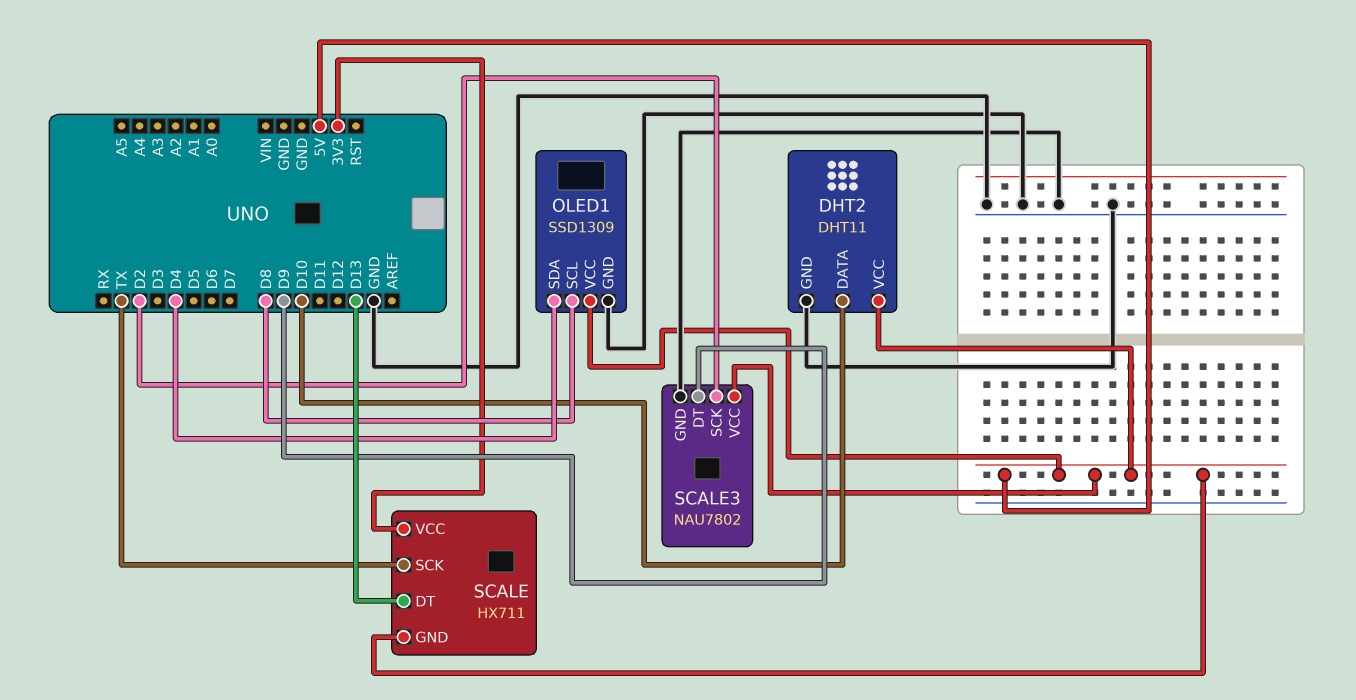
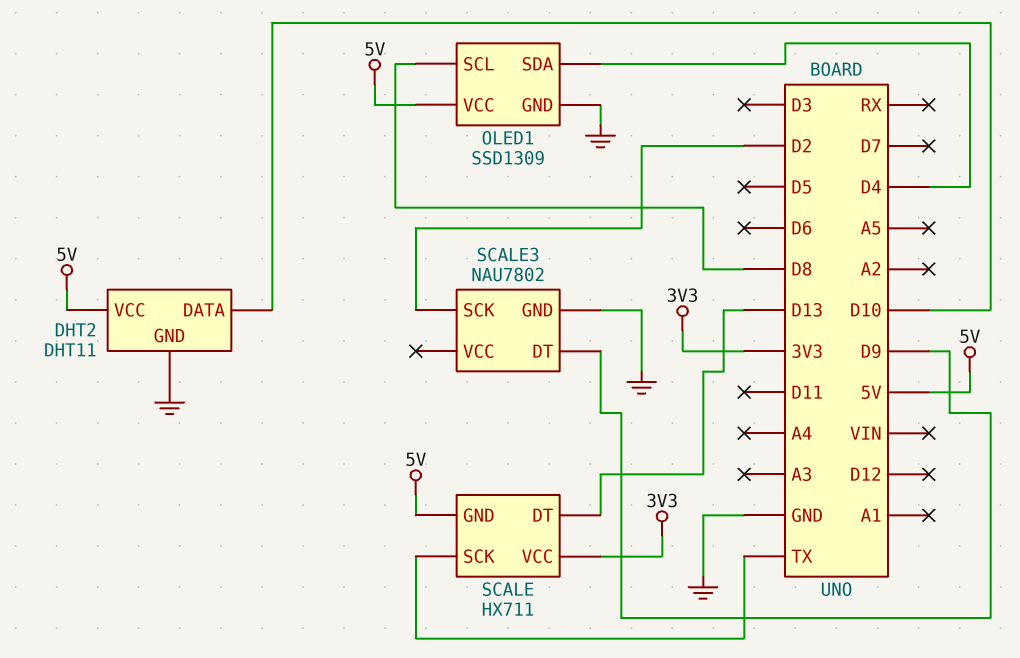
SCALE3 pin VCC: 5V -> none

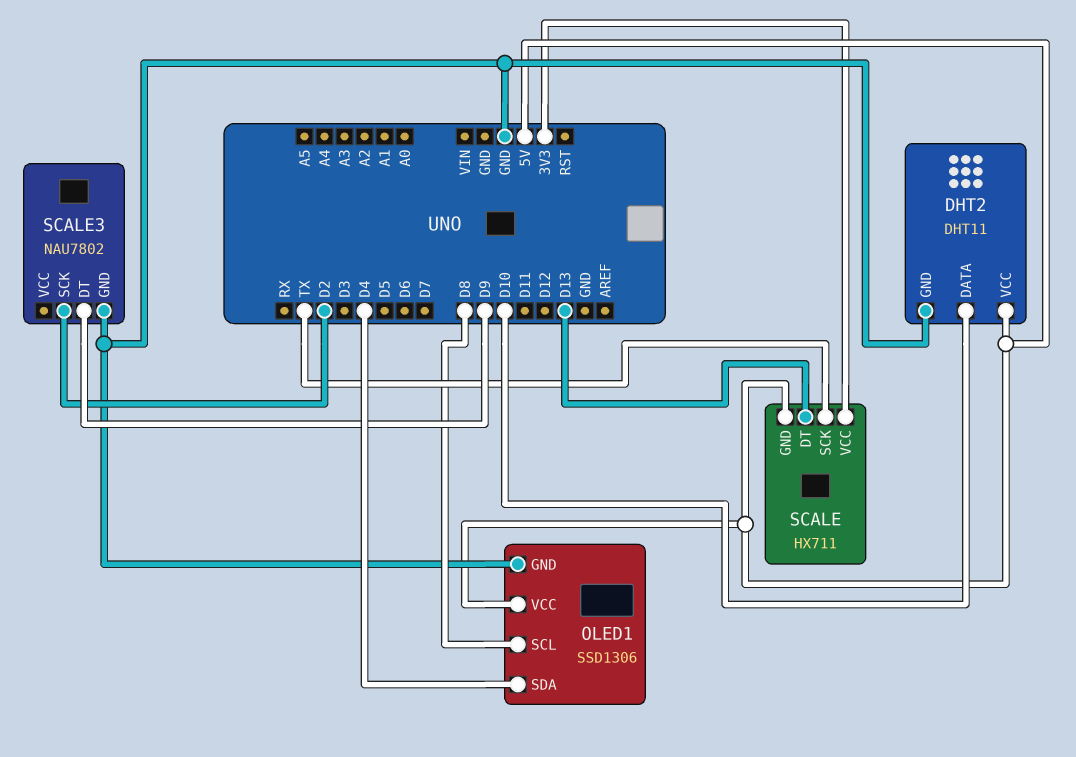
OLED1: SSD1309 -> SSD1306

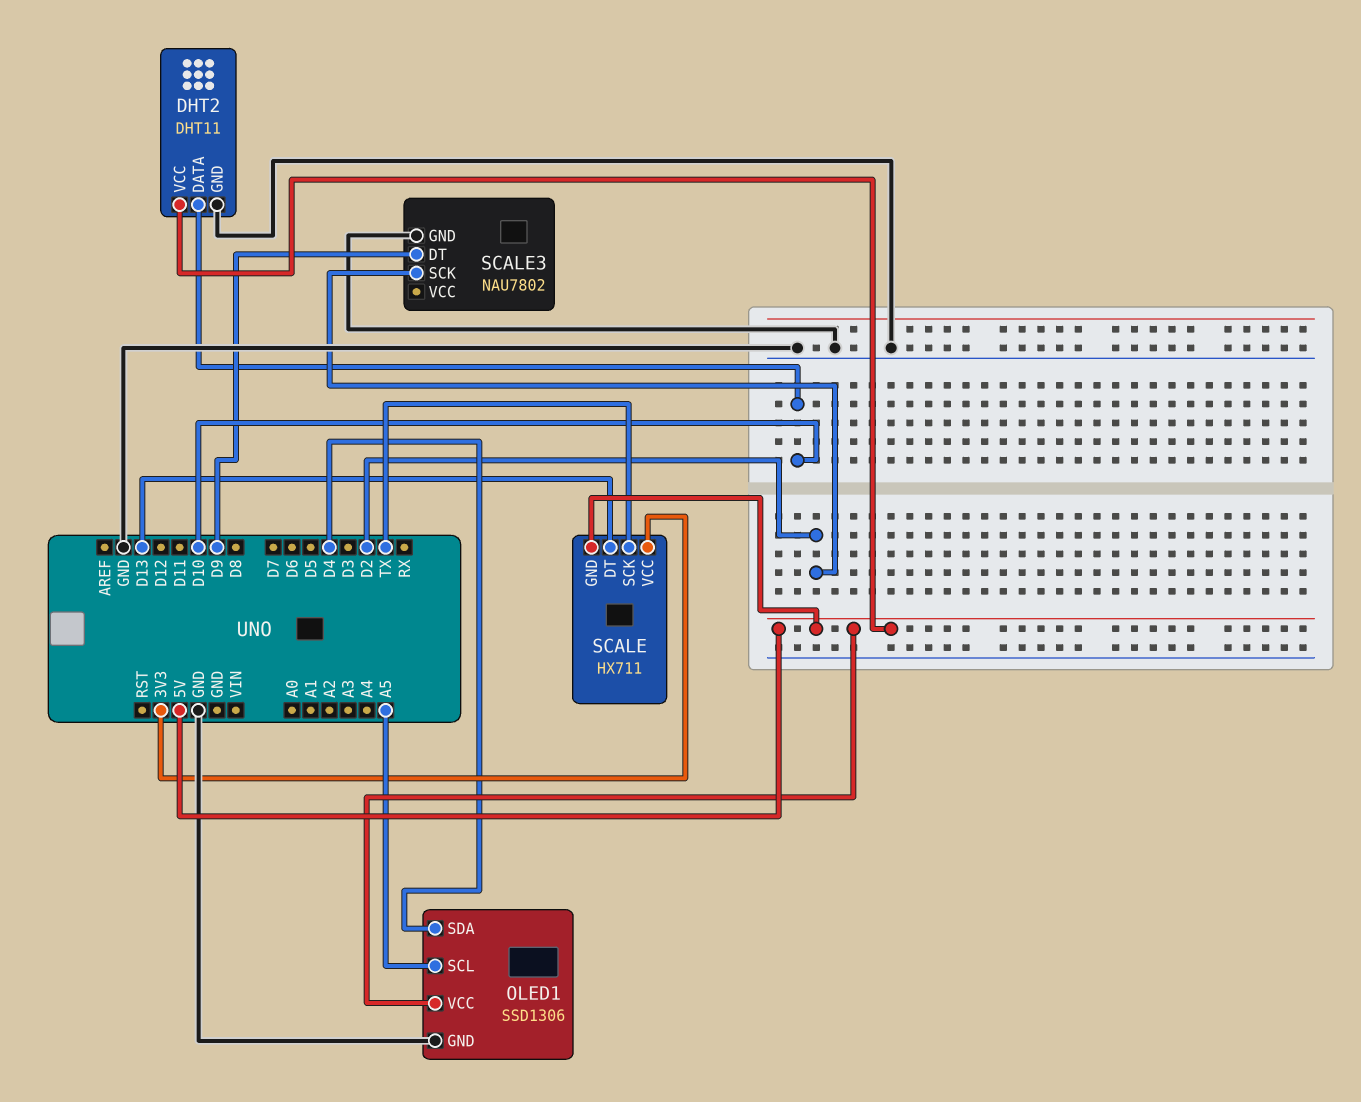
OLED1 pin SCL: D8 -> A5

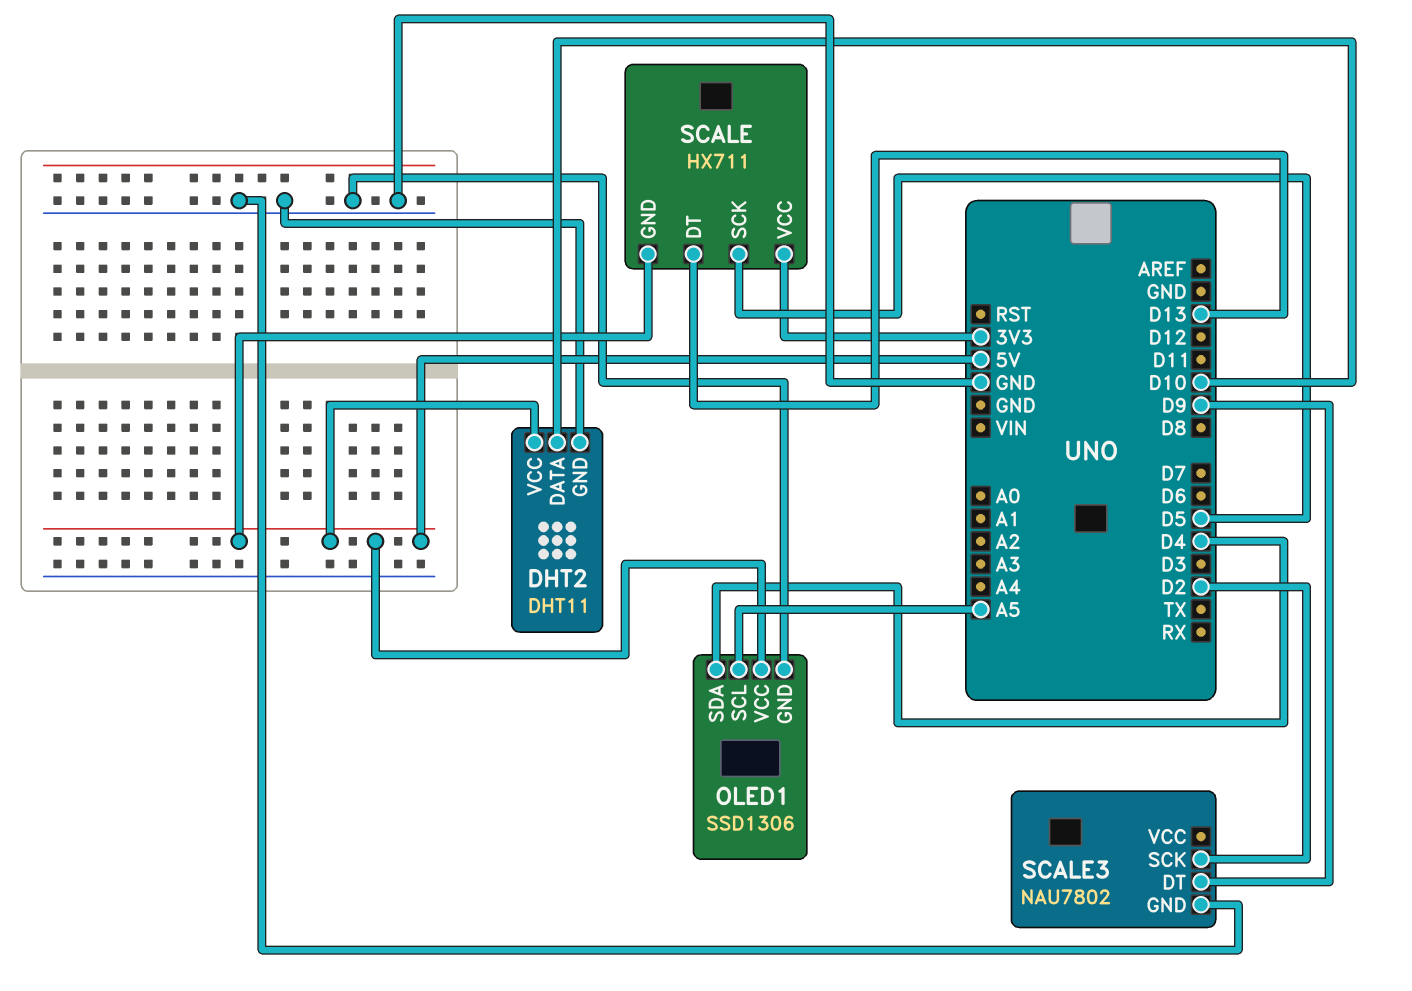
SCALE pin SCK: TX -> D5

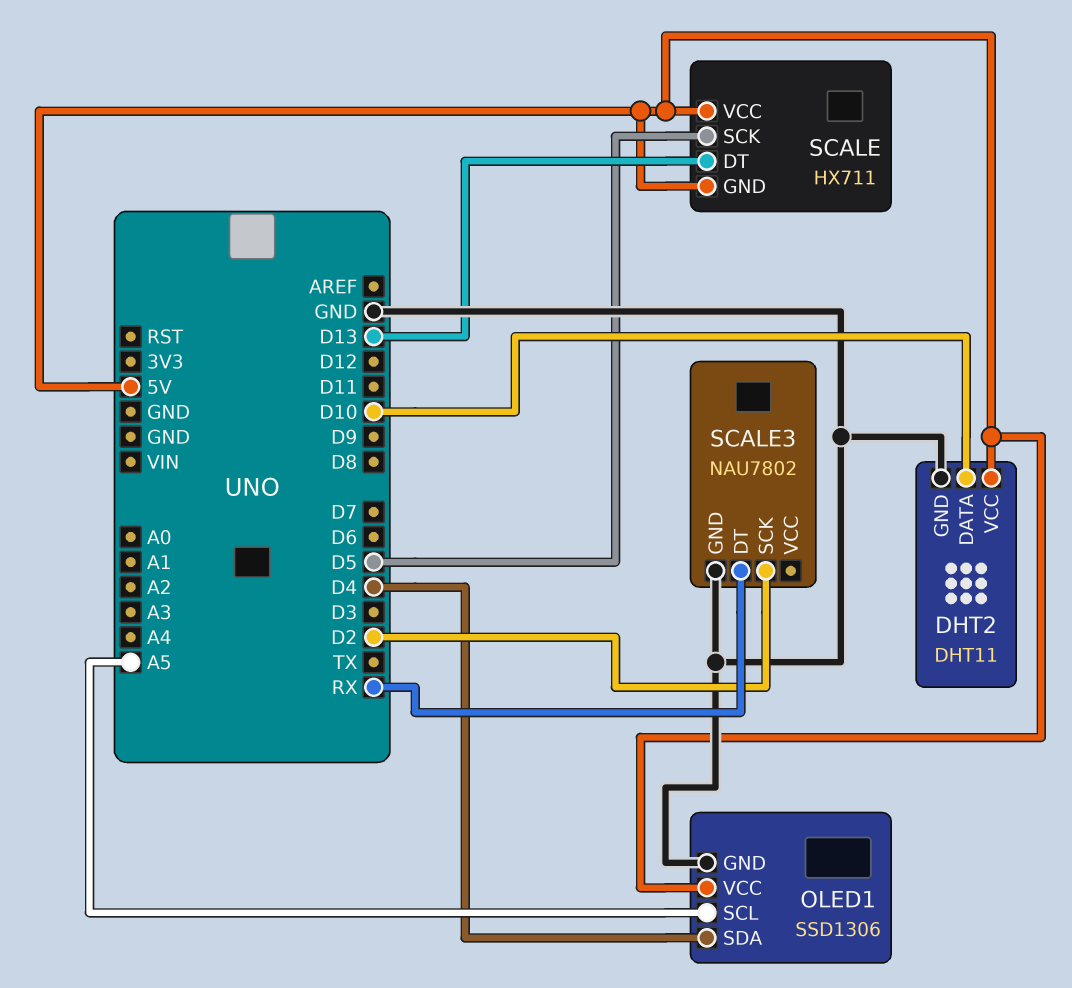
SCALE pin VCC: 3V3 -> 5V
SCALE3 pin DT: D9 -> RX

